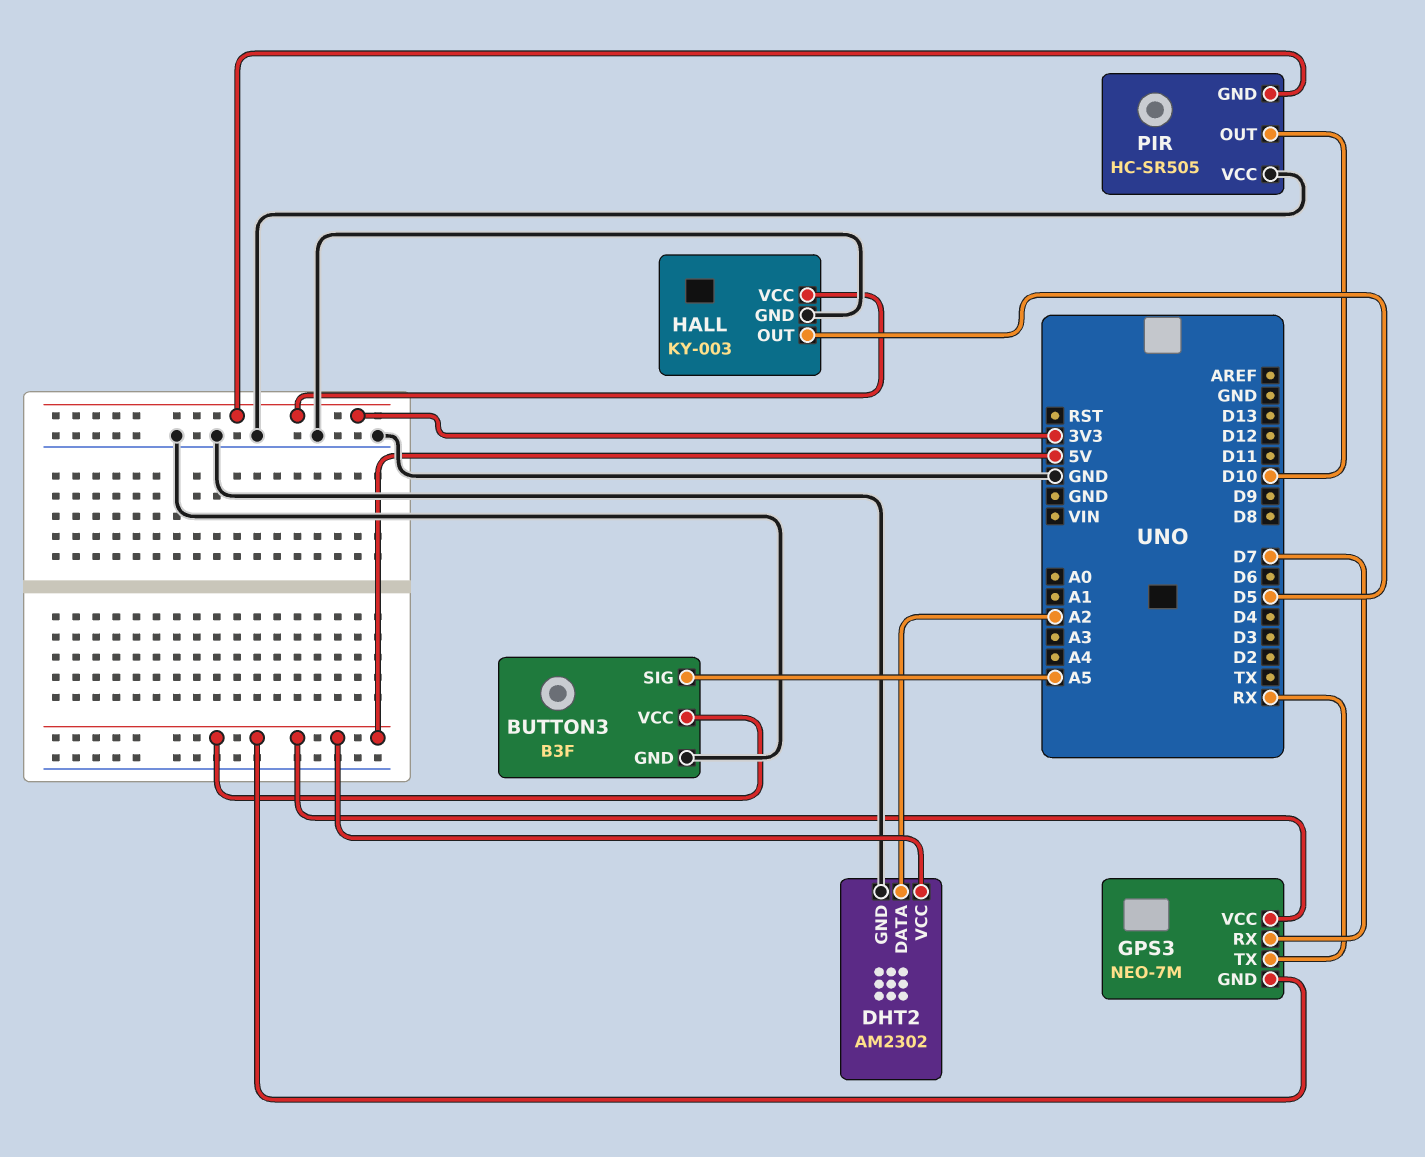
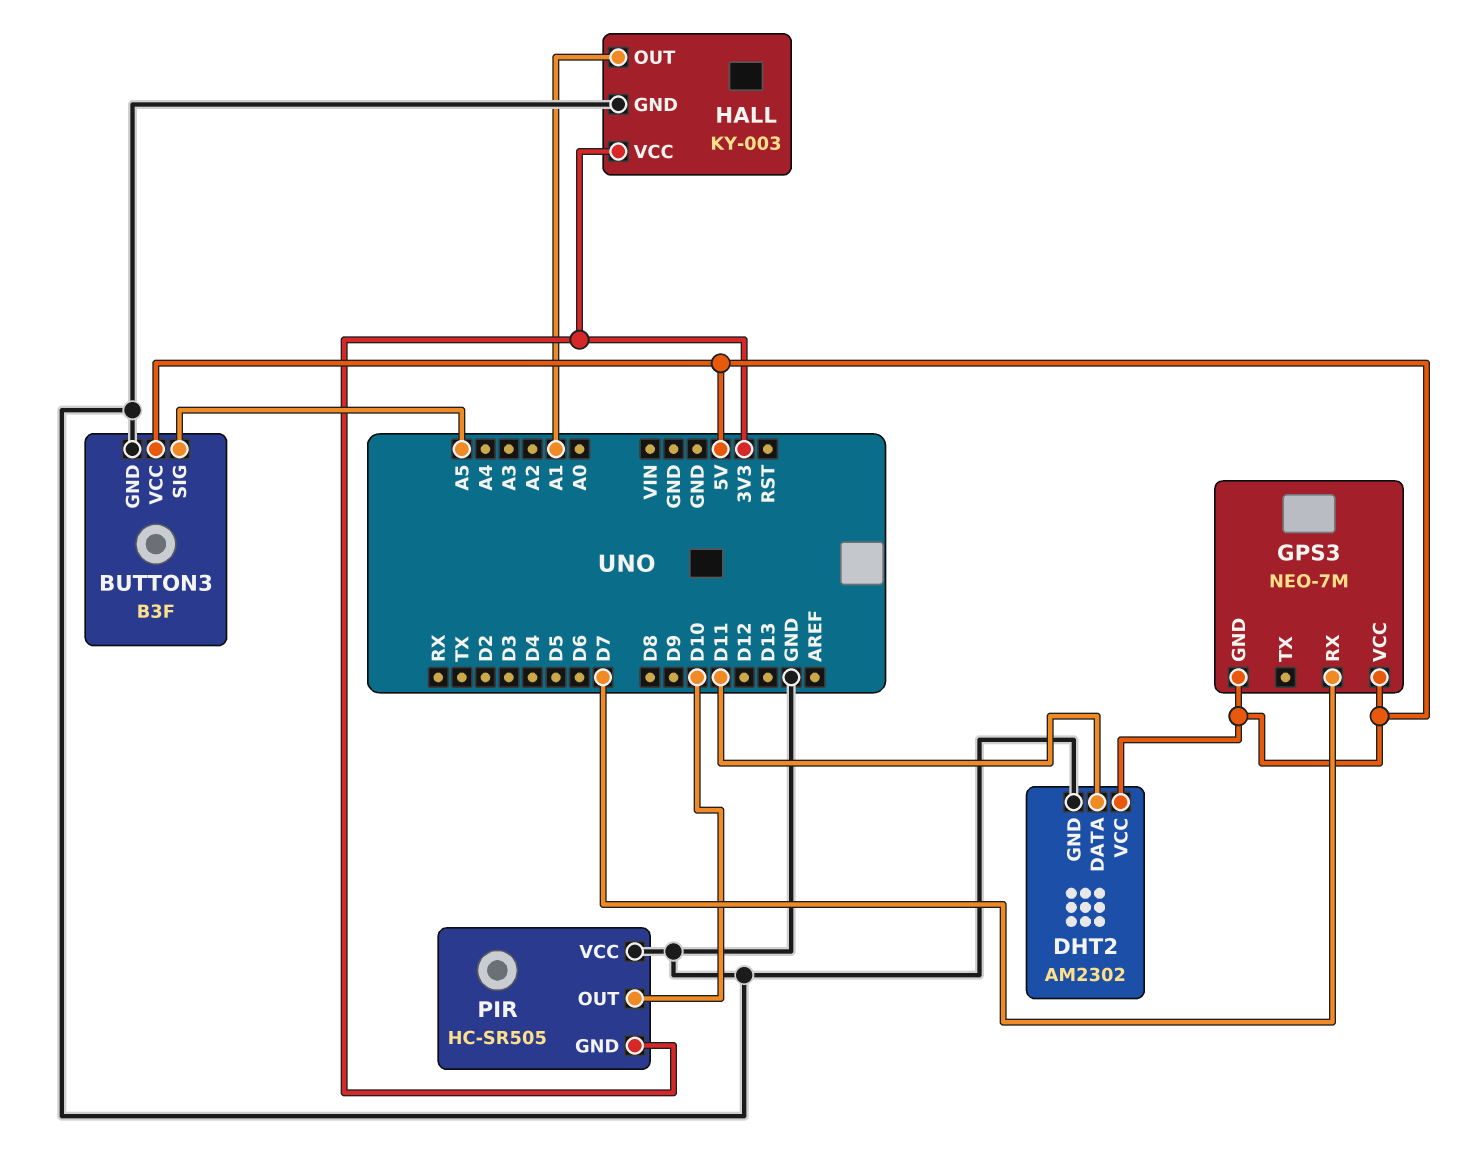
DHT2 pin DATA: A2 -> D11
GPS3 pin TX: RX -> none
HALL pin OUT: D5 -> A1

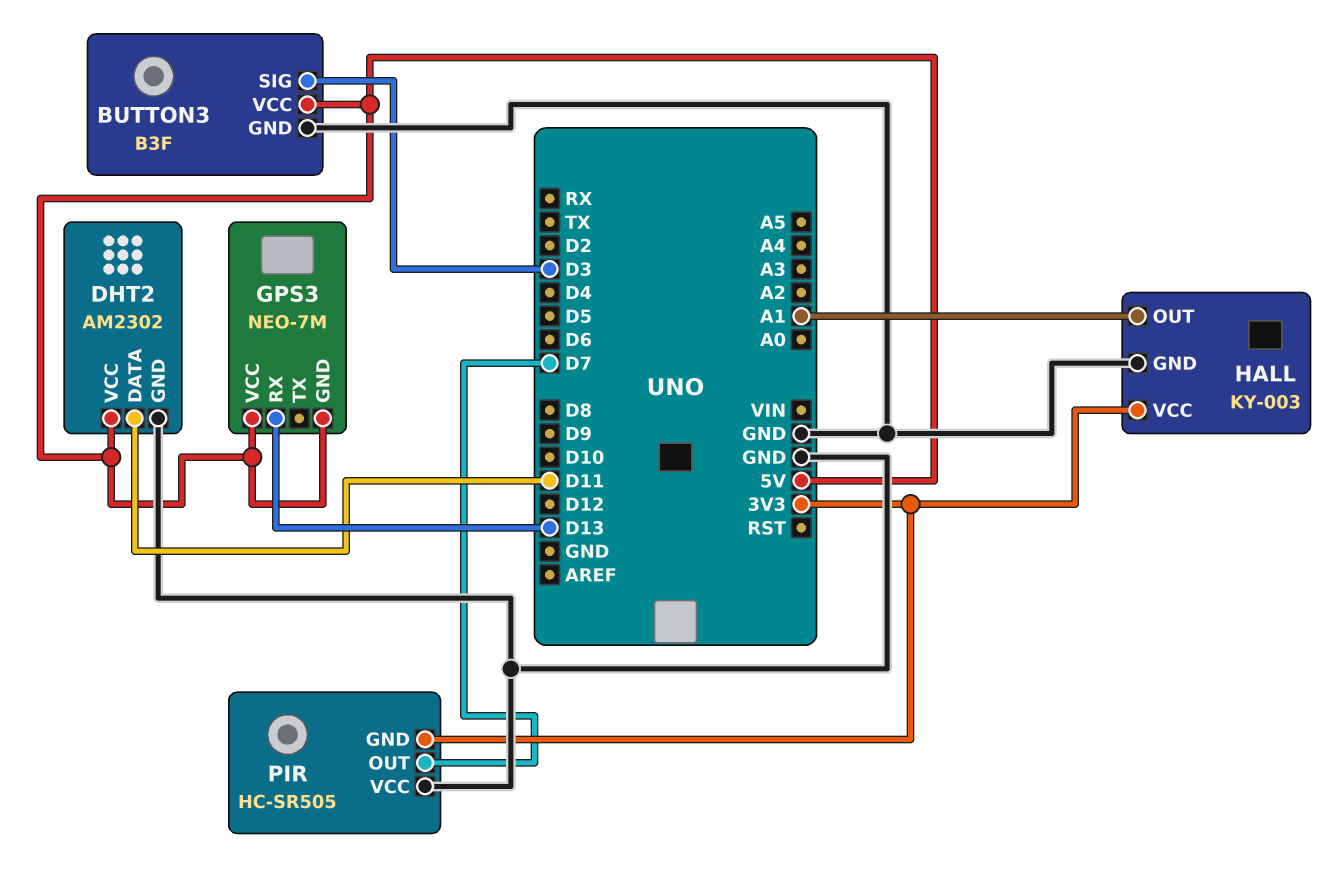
BUTTON3 pin SIG: A5 -> D3
GPS3 pin RX: D7 -> D13
PIR pin OUT: D10 -> D7

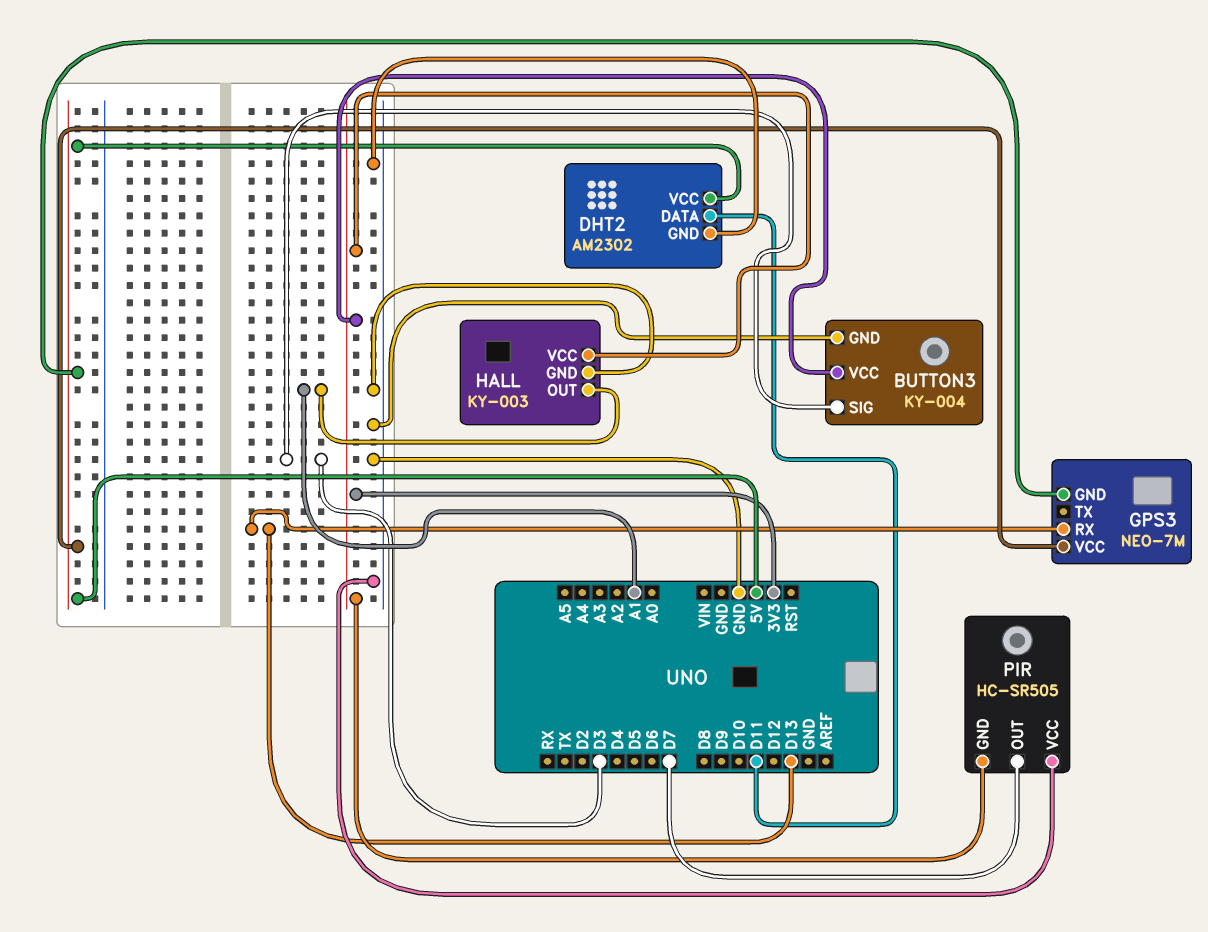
BUTTON3: B3F -> KY-004
BUTTON3 pin VCC: 5V -> 3V3

